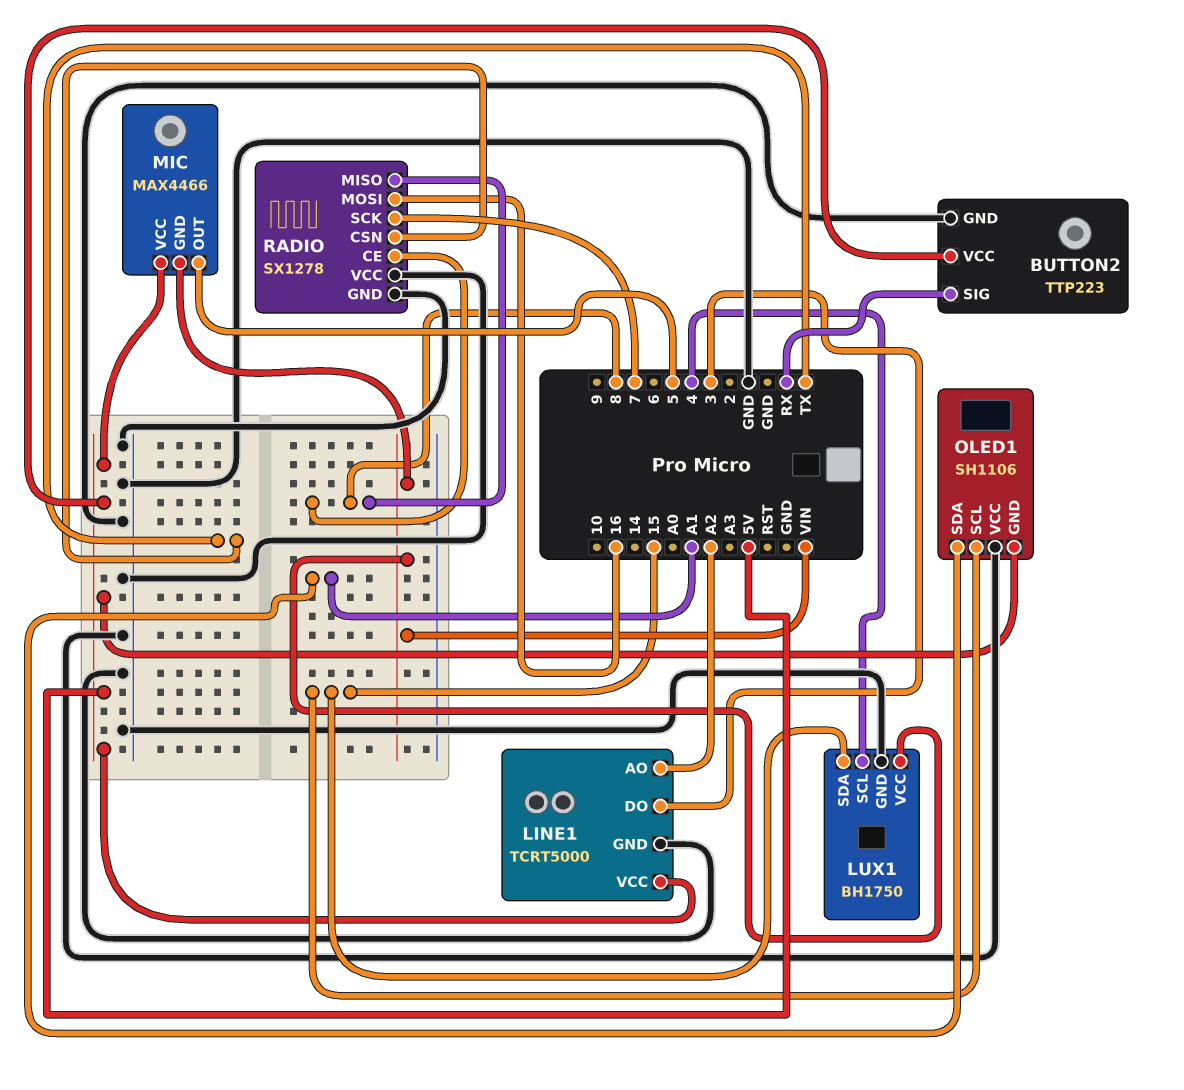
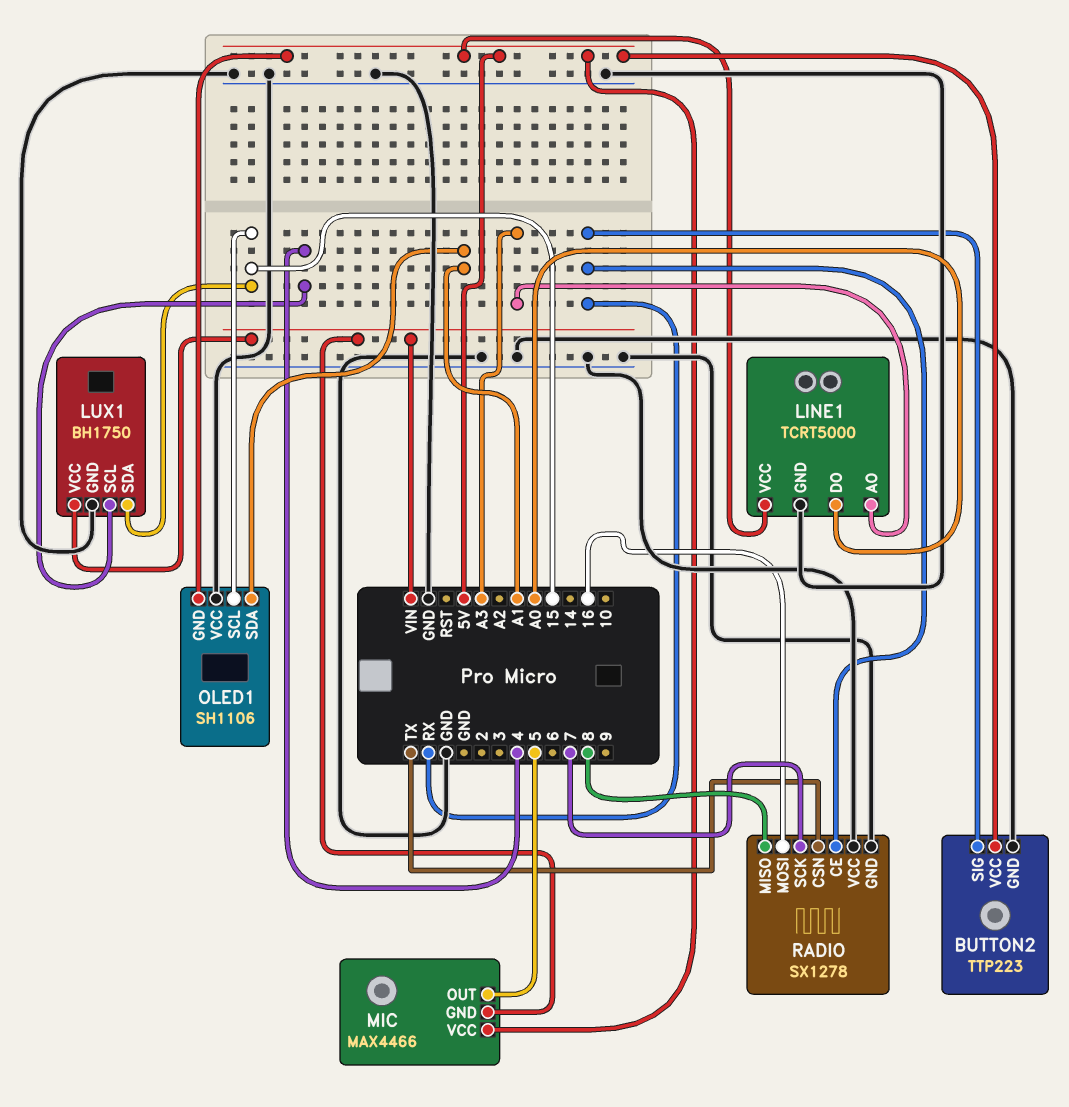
LINE1 pin AO: A2 -> A3
LINE1 pin DO: 3 -> A0
RADIO pin CE: 8 -> RX

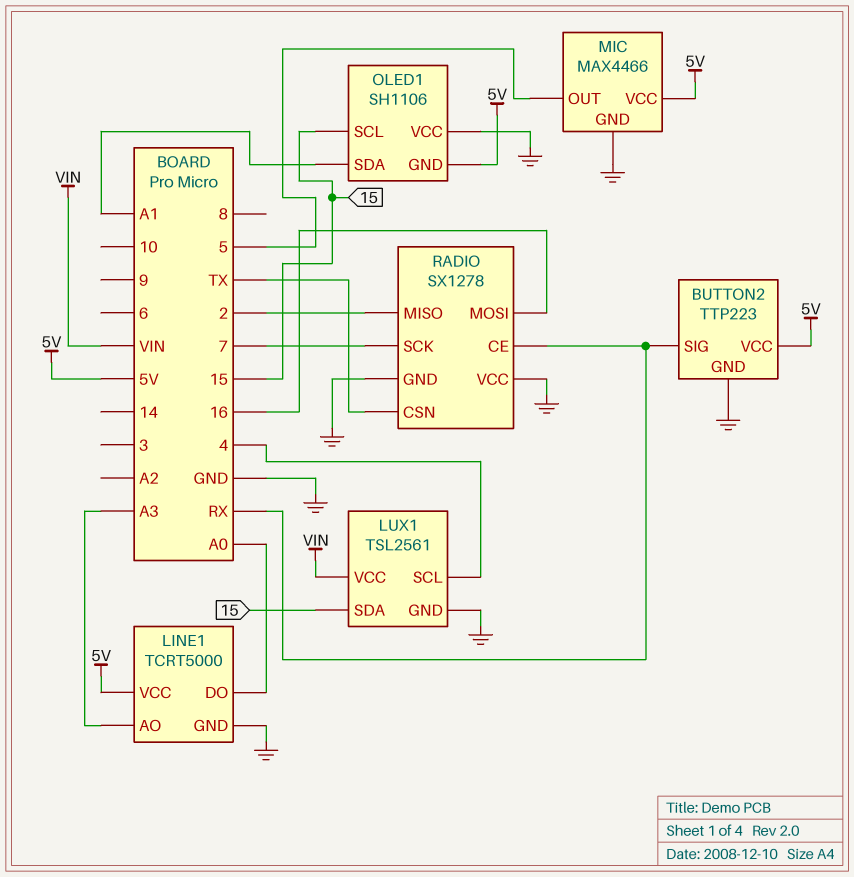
LUX1: BH1750 -> TSL2561
MIC pin GND: VIN -> GND
RADIO pin MISO: 8 -> 2

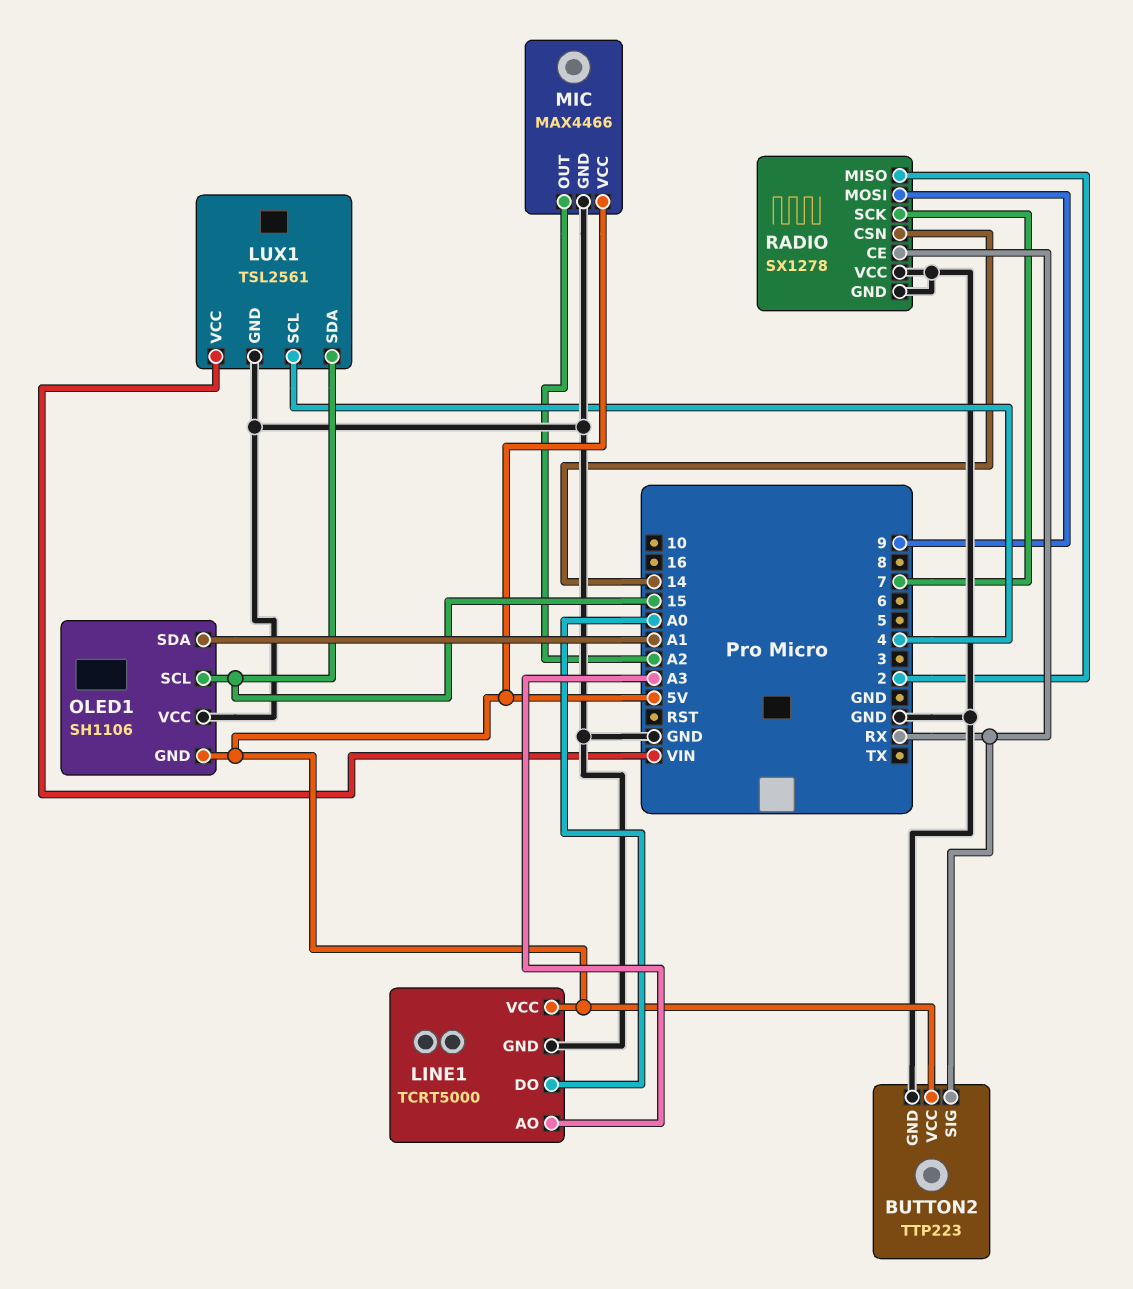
MIC pin OUT: 5 -> A2
RADIO pin CSN: TX -> 14
RADIO pin MOSI: 16 -> 9

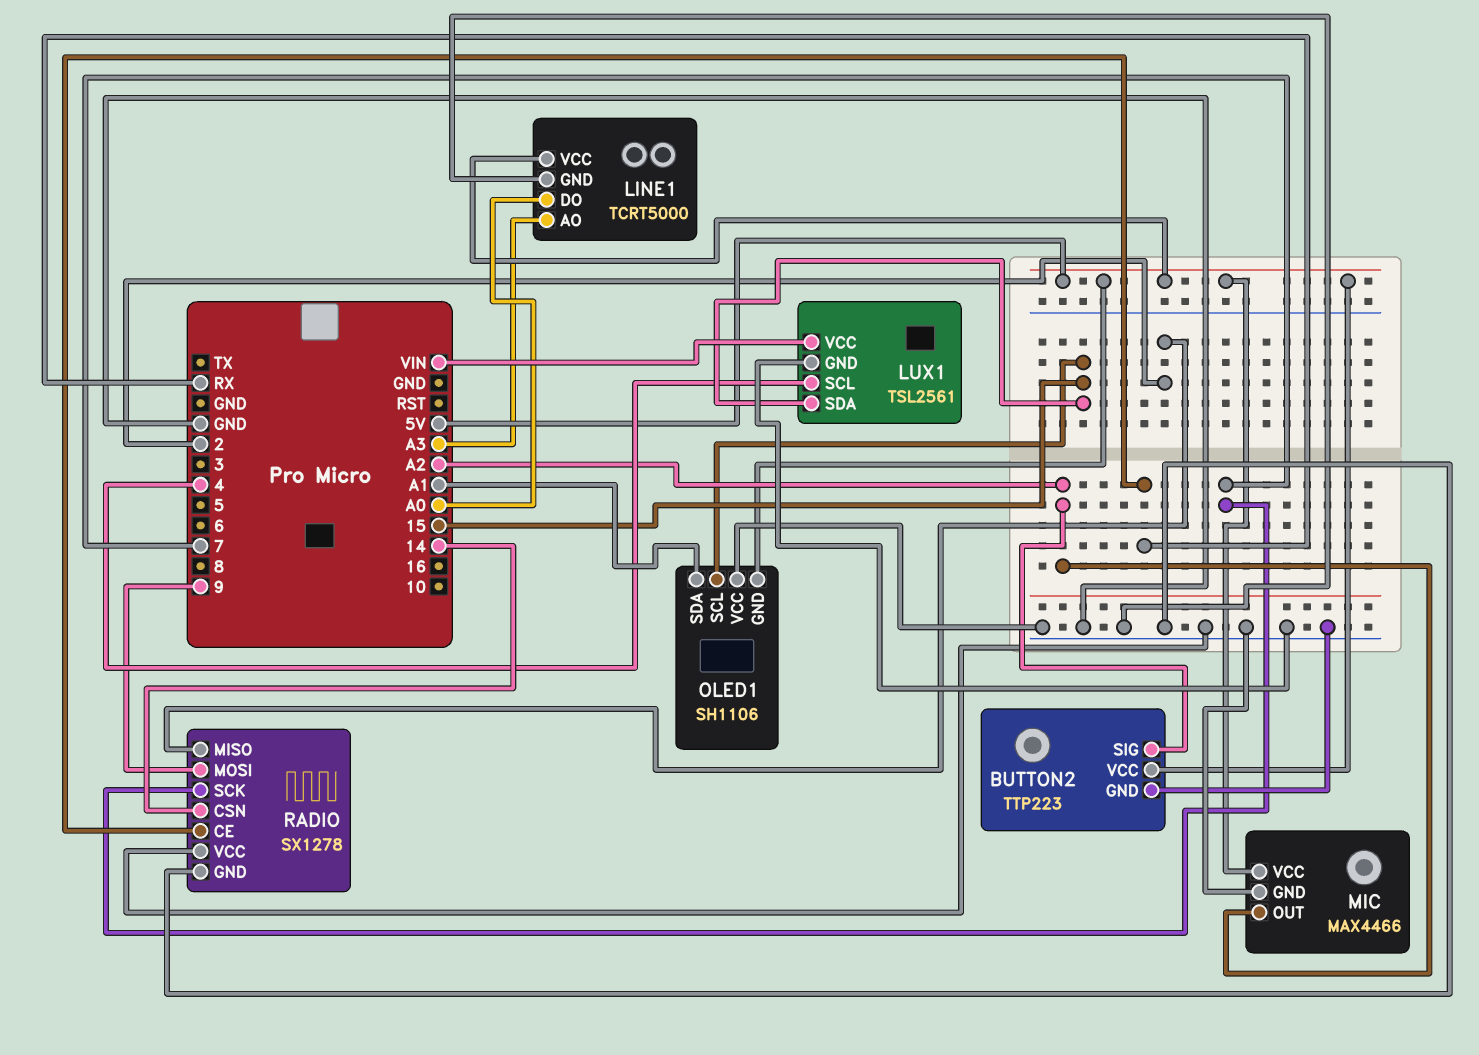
BUTTON2 pin SIG: RX -> A2

